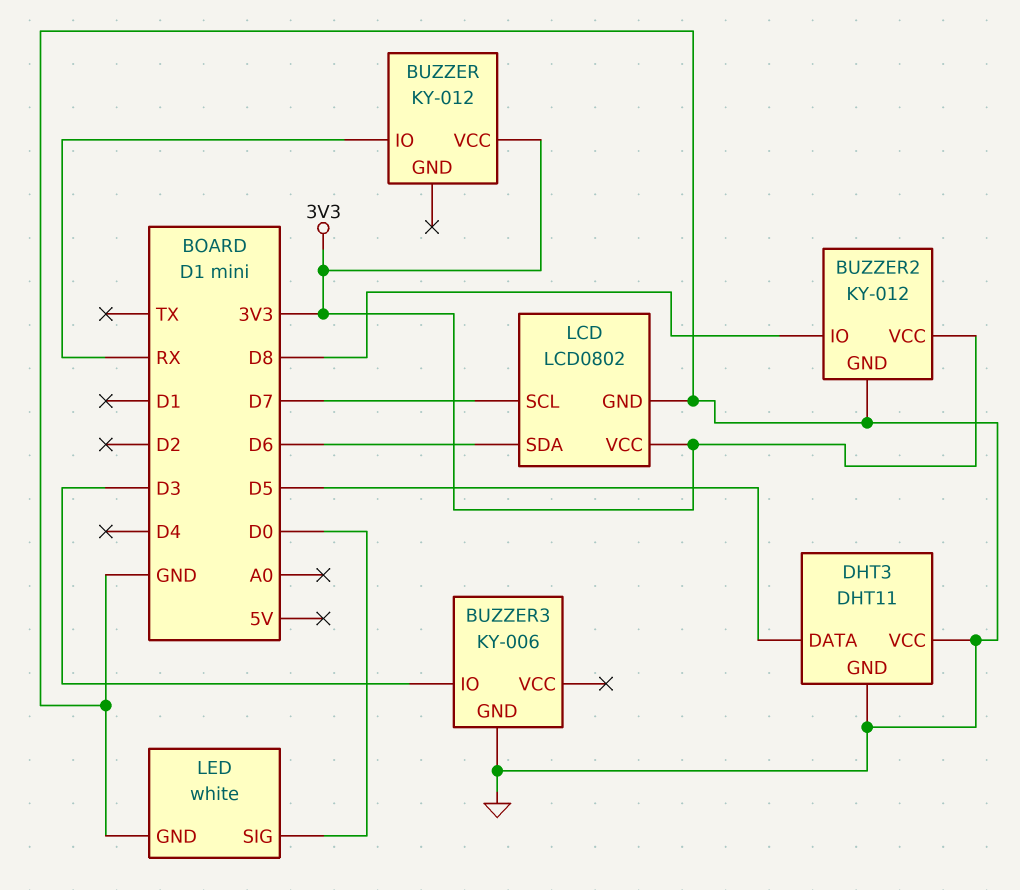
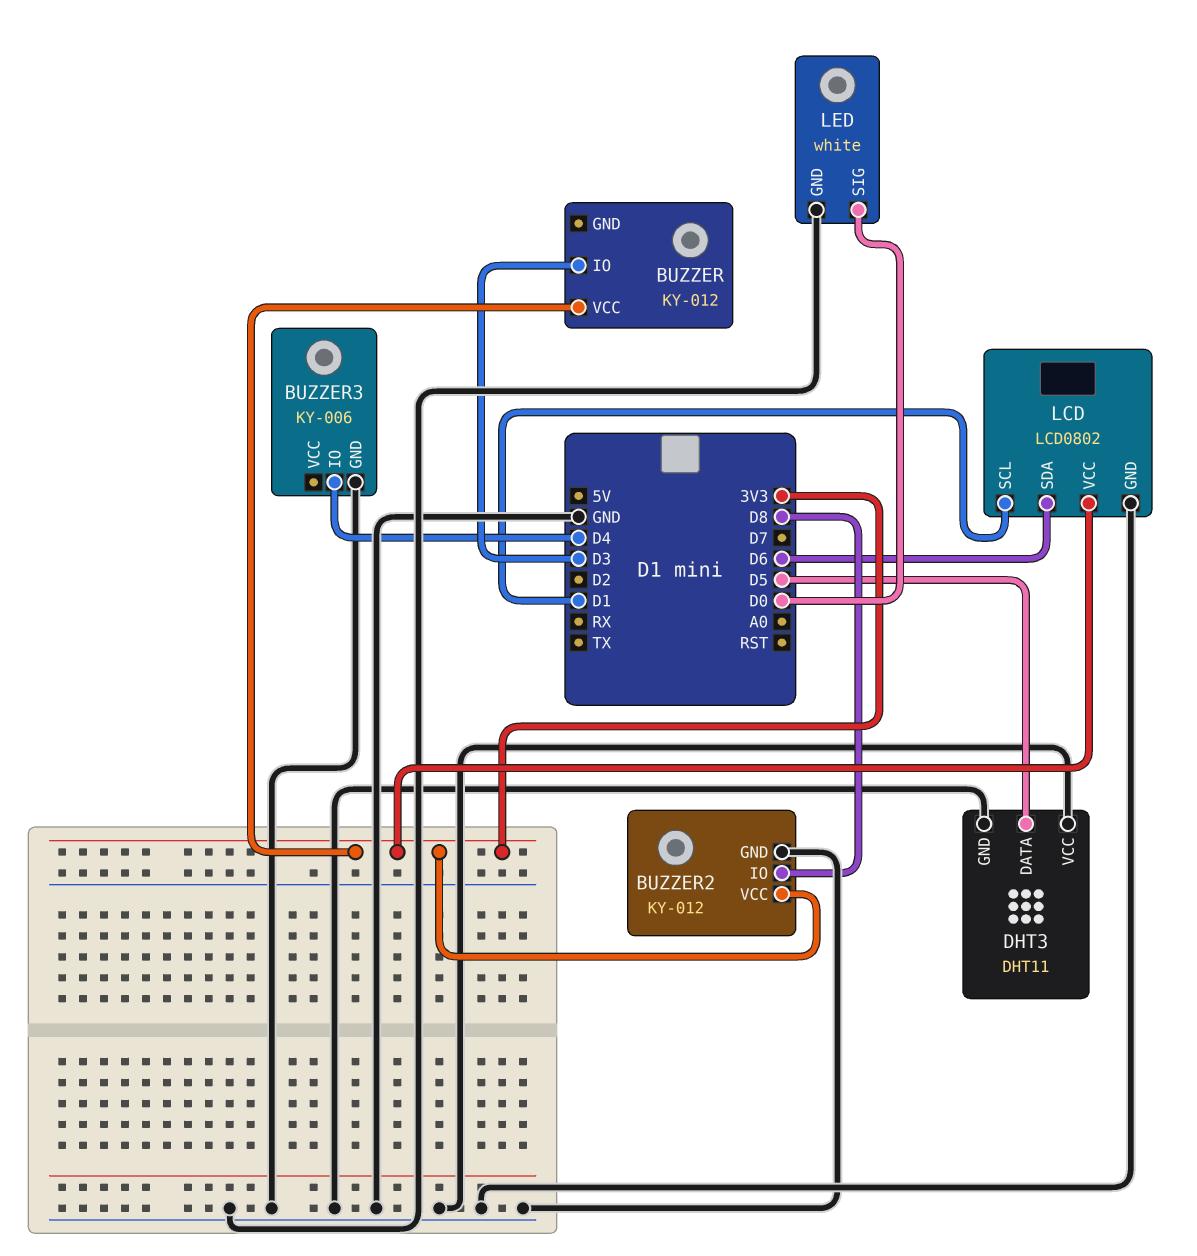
BUZZER pin IO: RX -> D3
BUZZER3 pin IO: D3 -> D4
LCD pin SCL: D7 -> D1

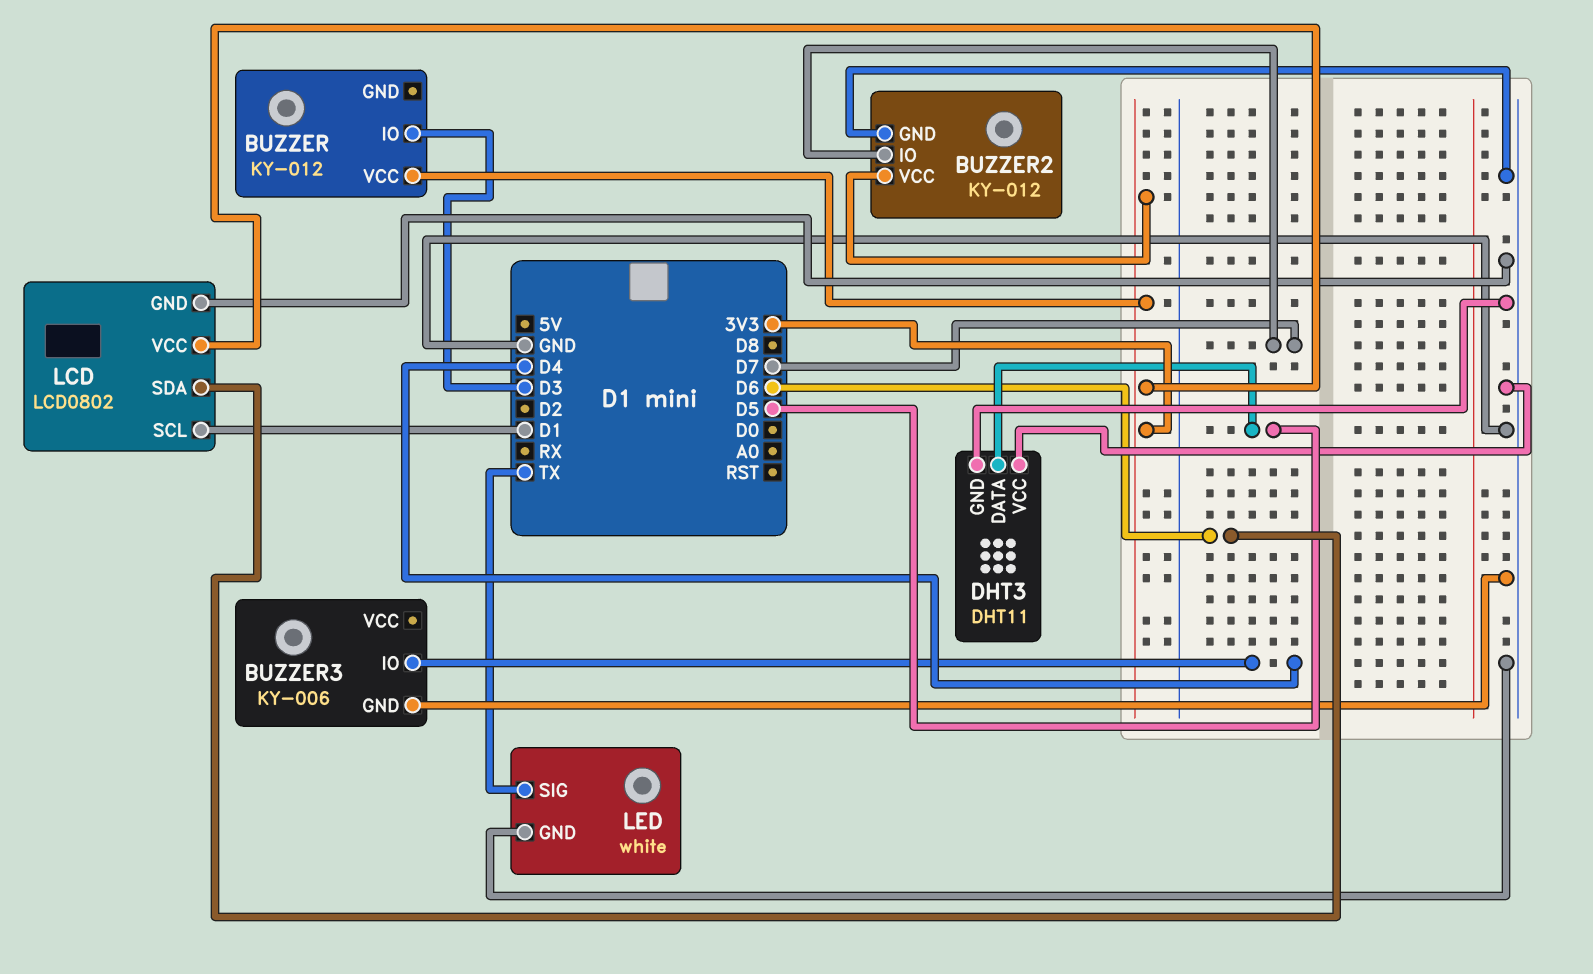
BUZZER2 pin IO: D8 -> D7
LED pin SIG: D0 -> TX

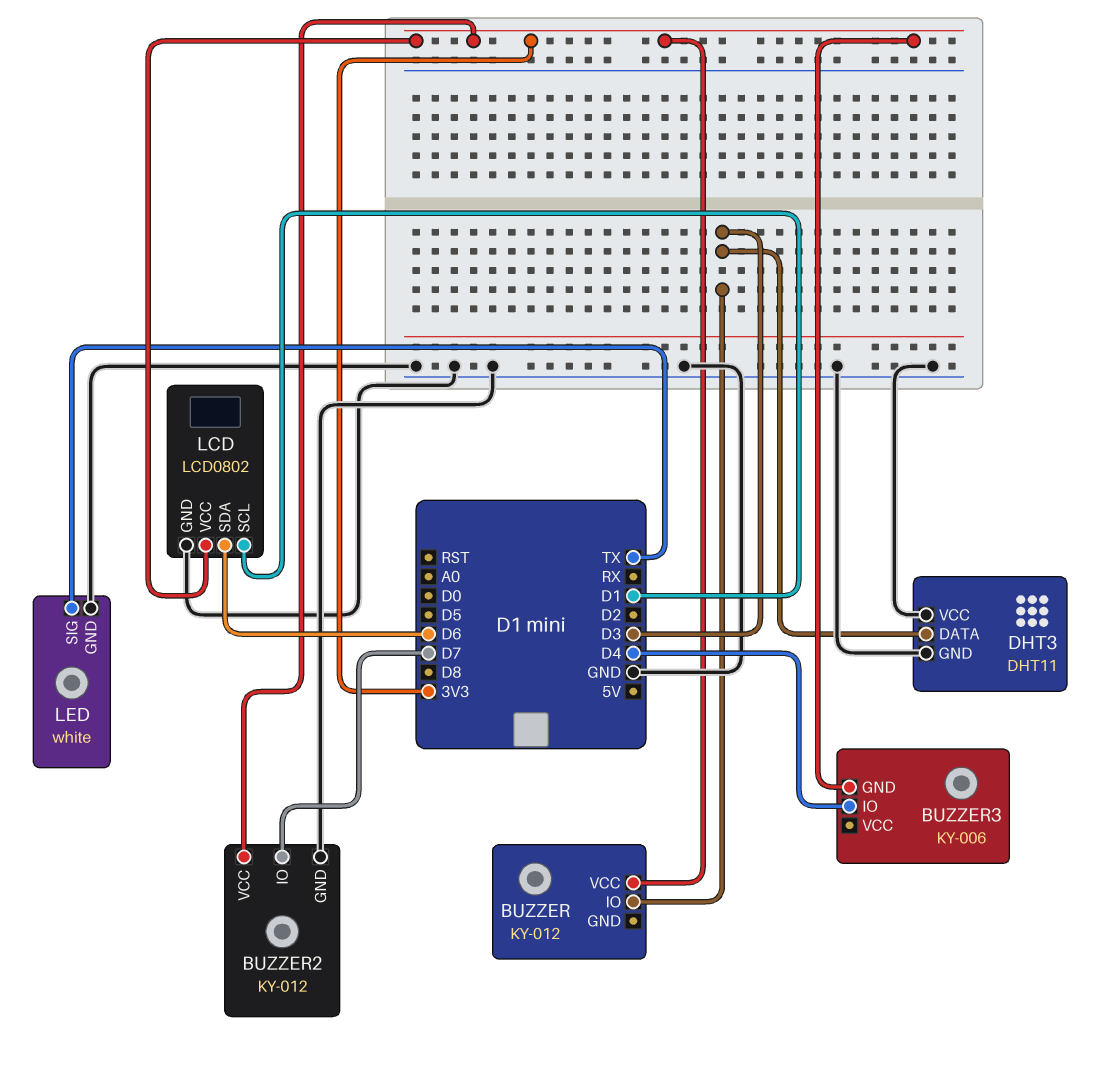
BUZZER3 pin GND: GND -> 3V3
DHT3 pin DATA: D5 -> D3

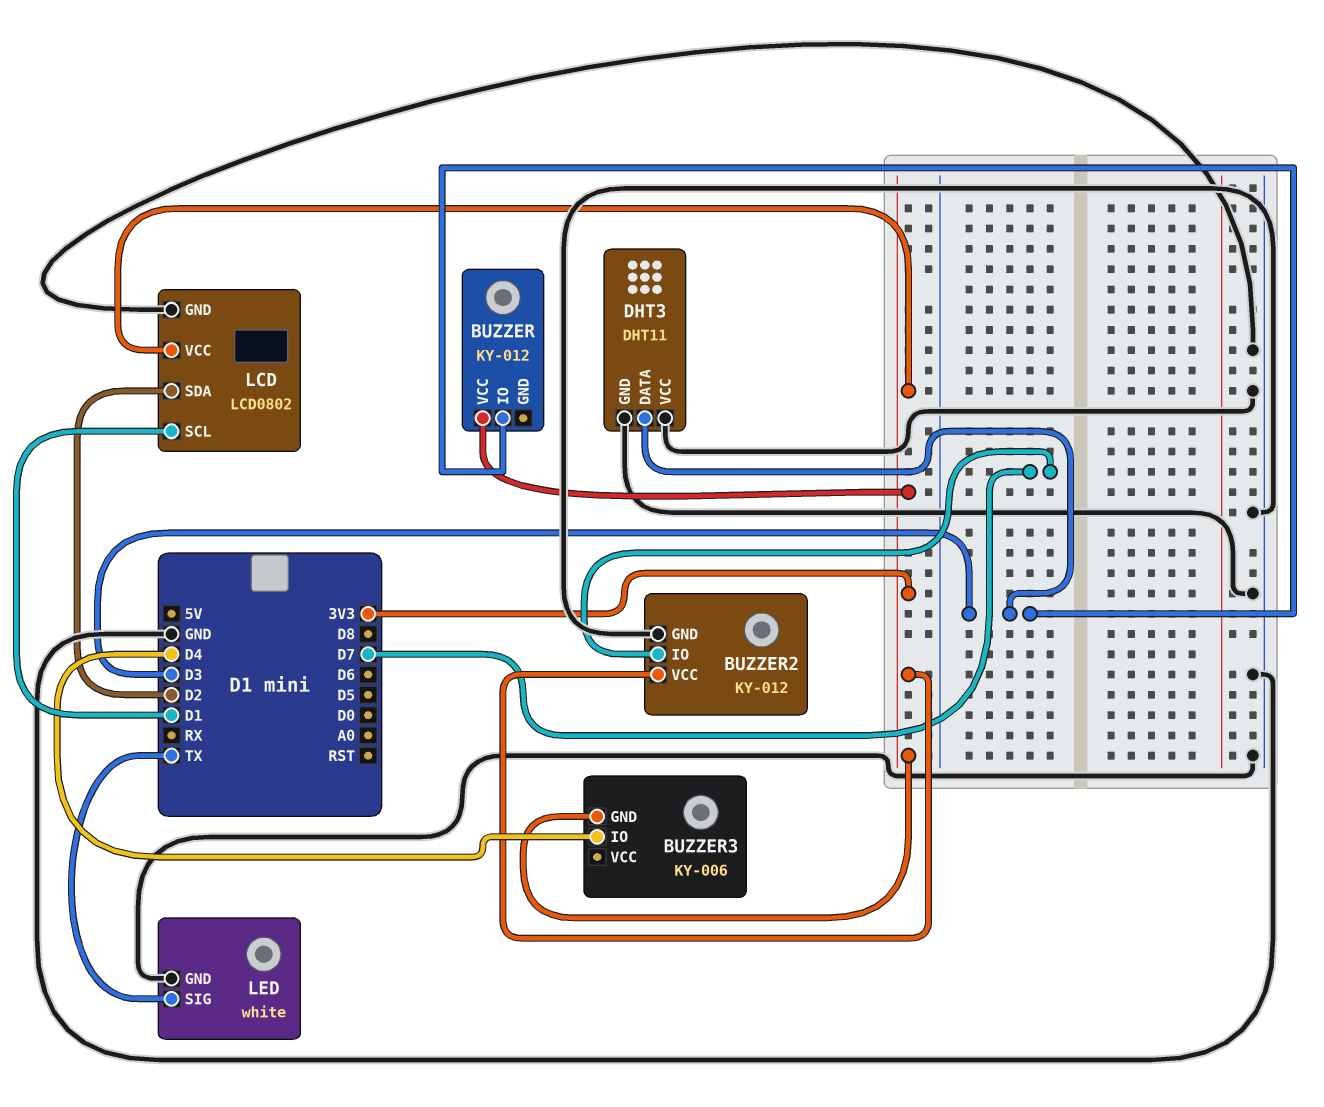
LCD pin SDA: D6 -> D2

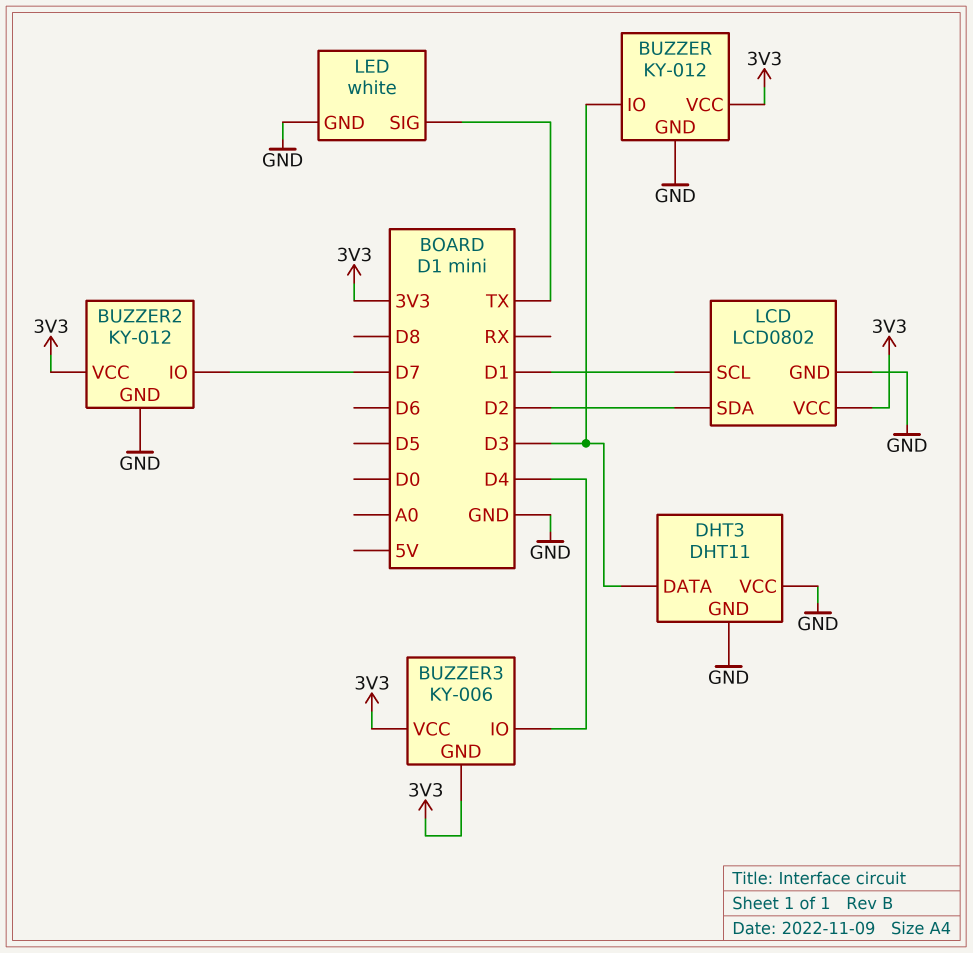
BUZZER pin GND: none -> GND
BUZZER3 pin VCC: none -> 3V3

